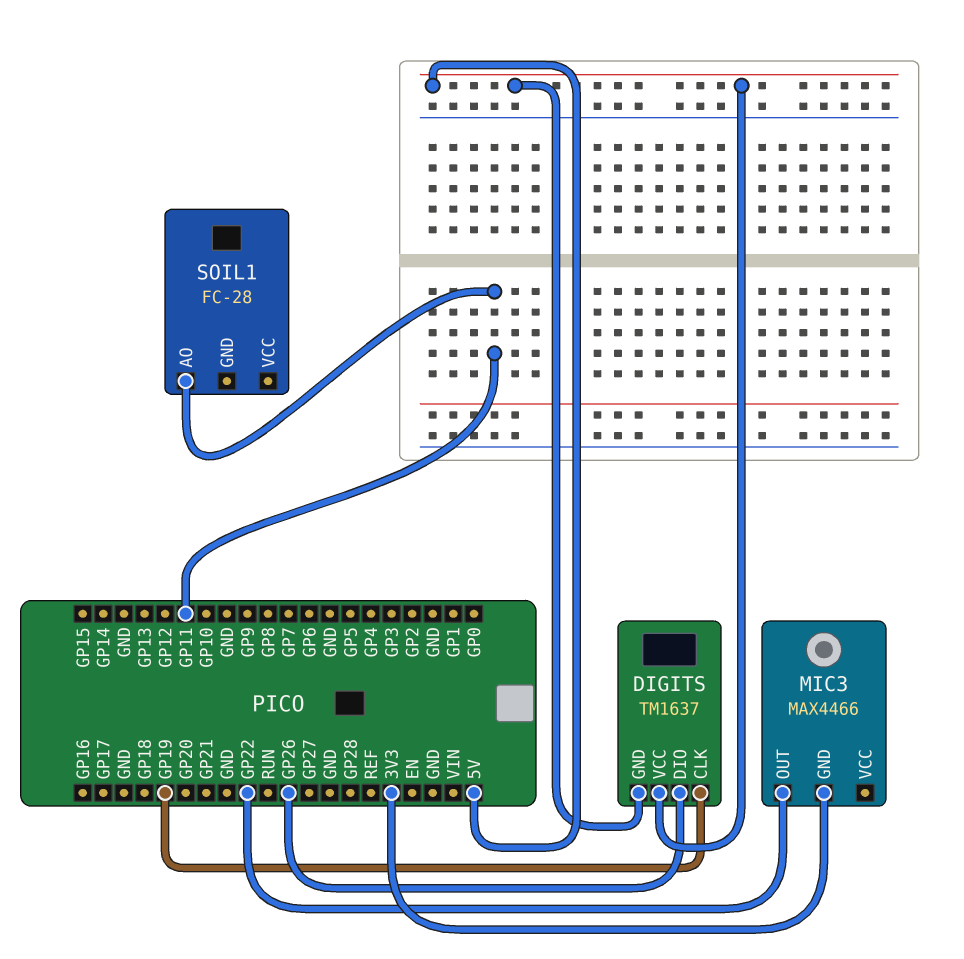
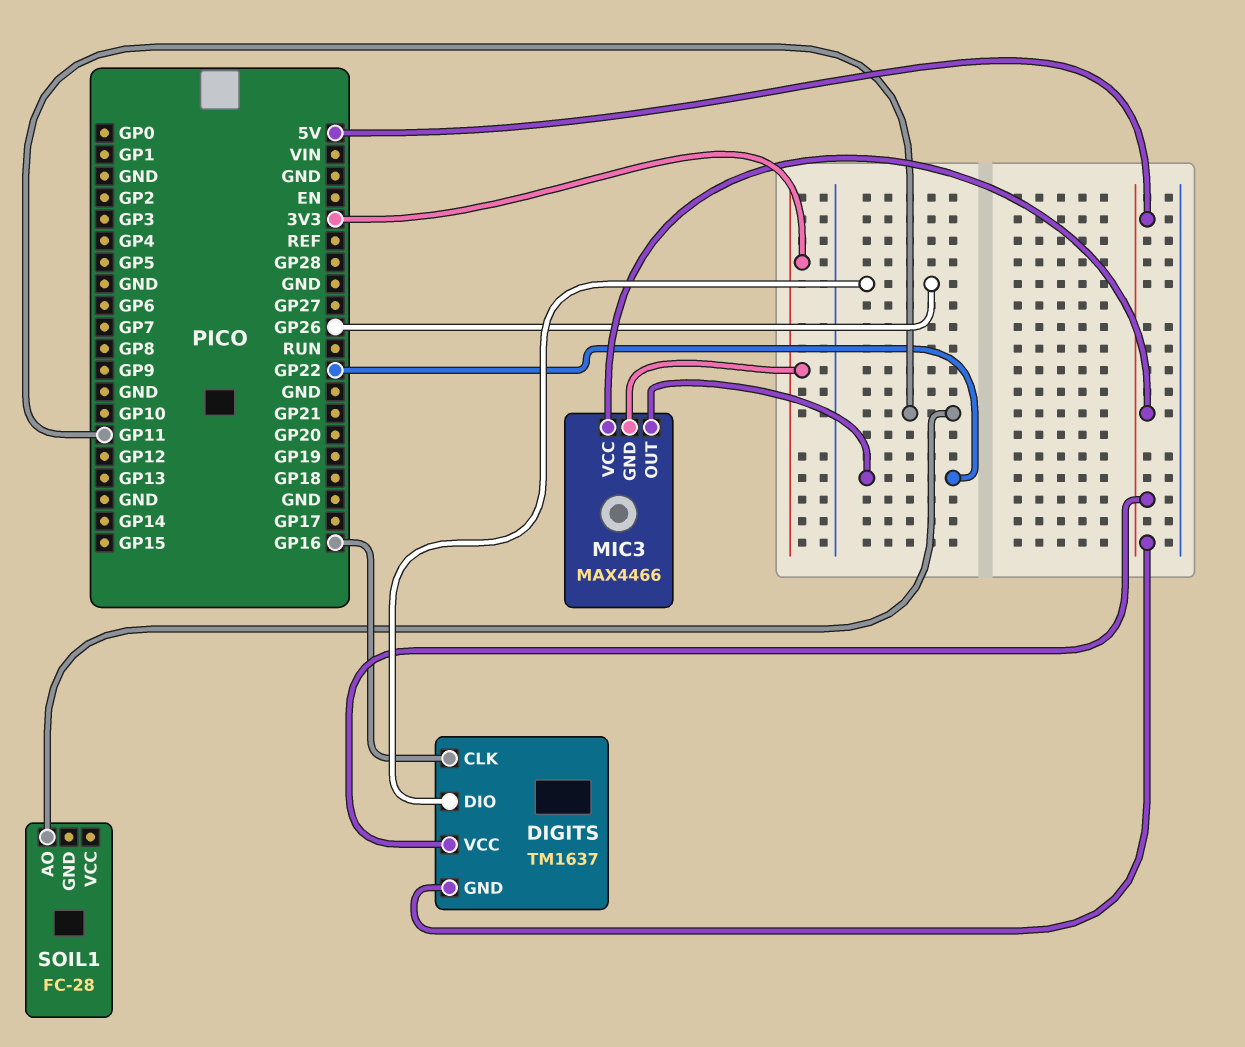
DIGITS pin CLK: GP19 -> GP16
MIC3 pin VCC: none -> 5V

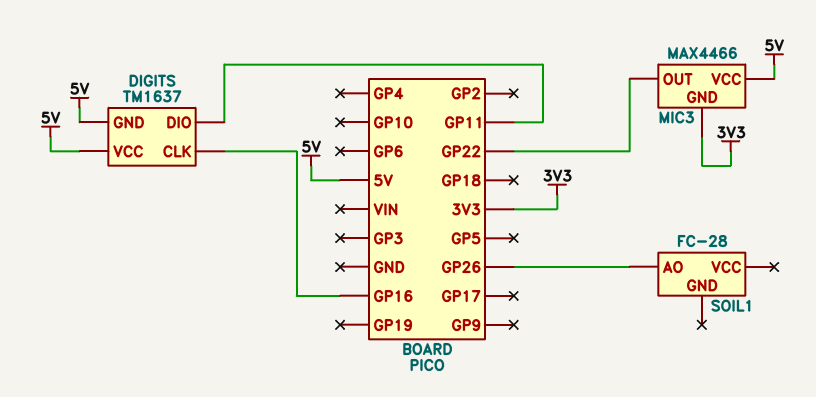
DIGITS pin DIO: GP26 -> GP11
SOIL1 pin AO: GP11 -> GP26

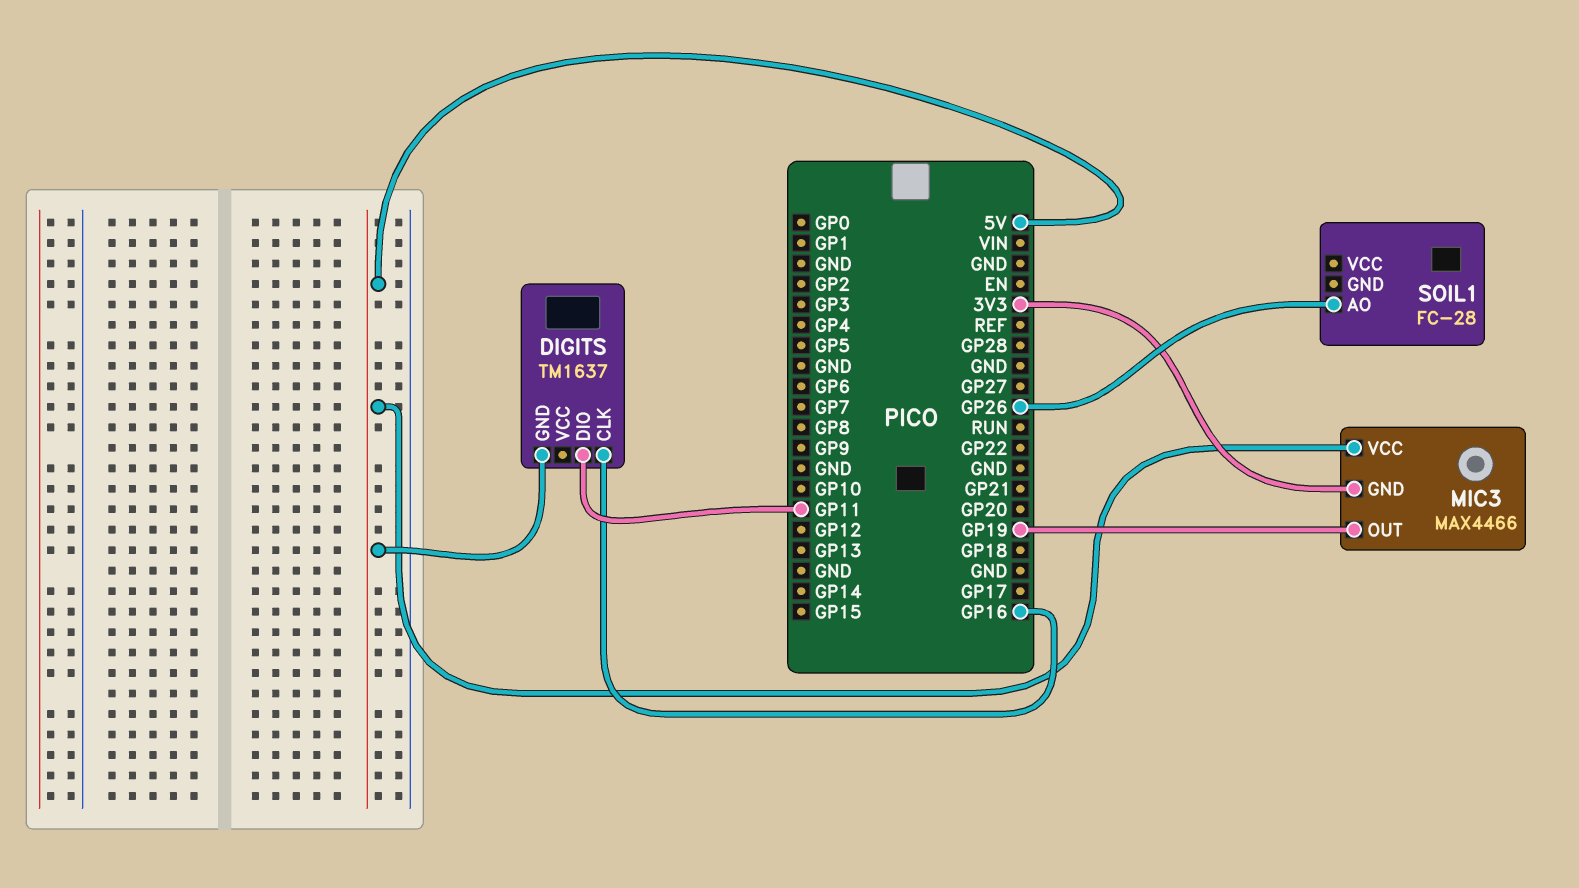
DIGITS pin VCC: 5V -> none
MIC3 pin OUT: GP22 -> GP19

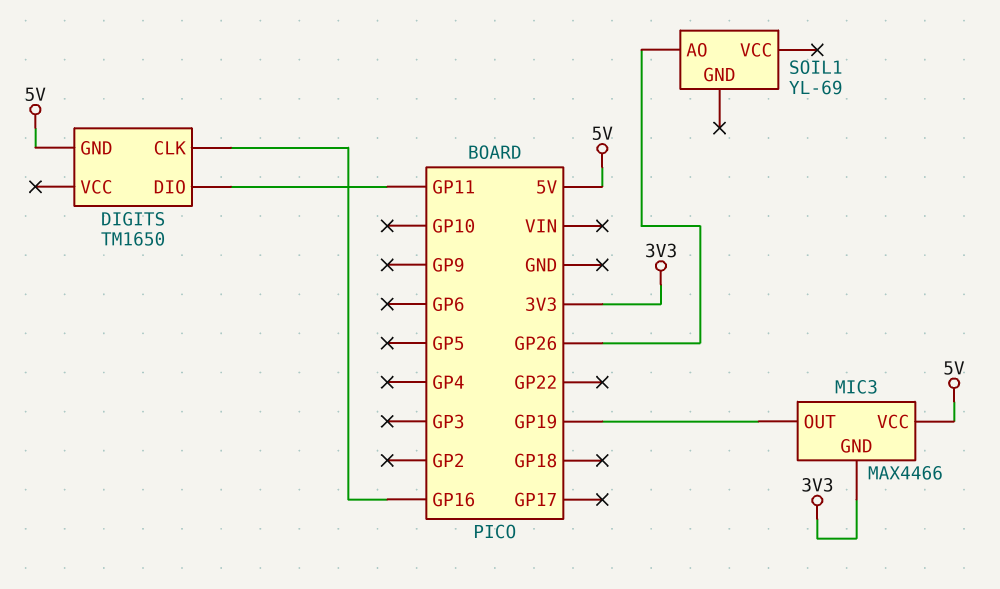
DIGITS: TM1637 -> TM1650
SOIL1: FC-28 -> YL-69

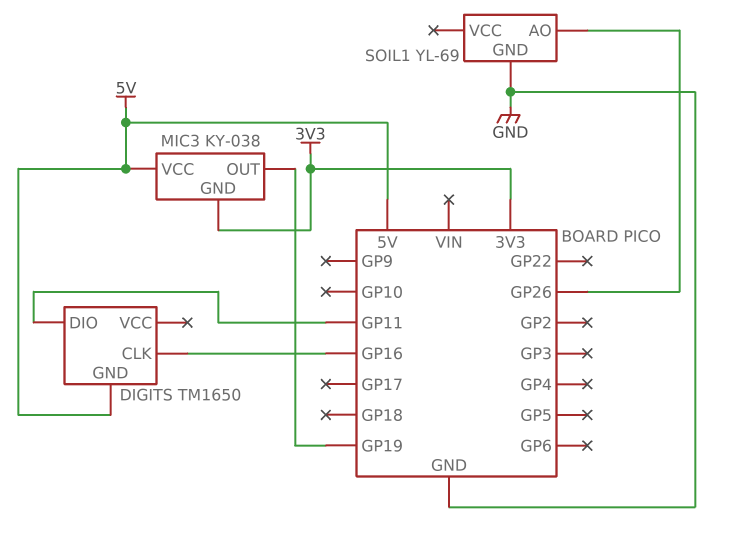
MIC3: MAX4466 -> KY-038
SOIL1 pin GND: none -> GND

